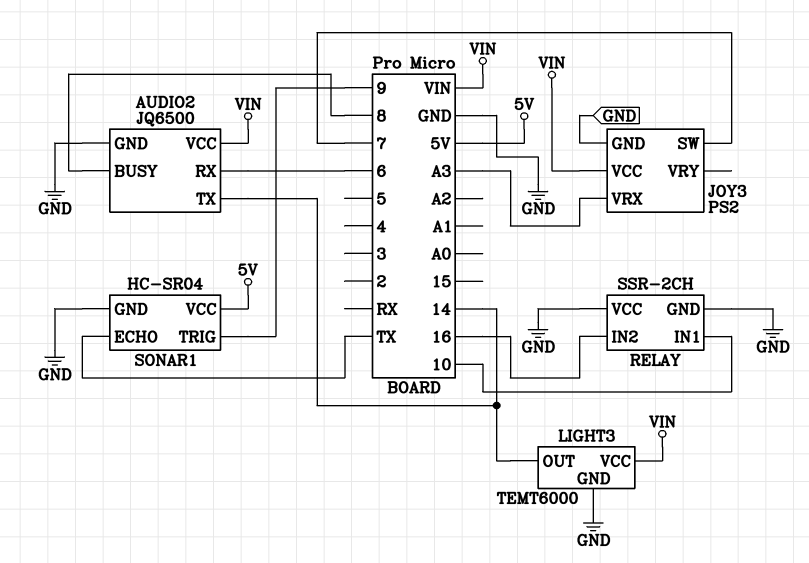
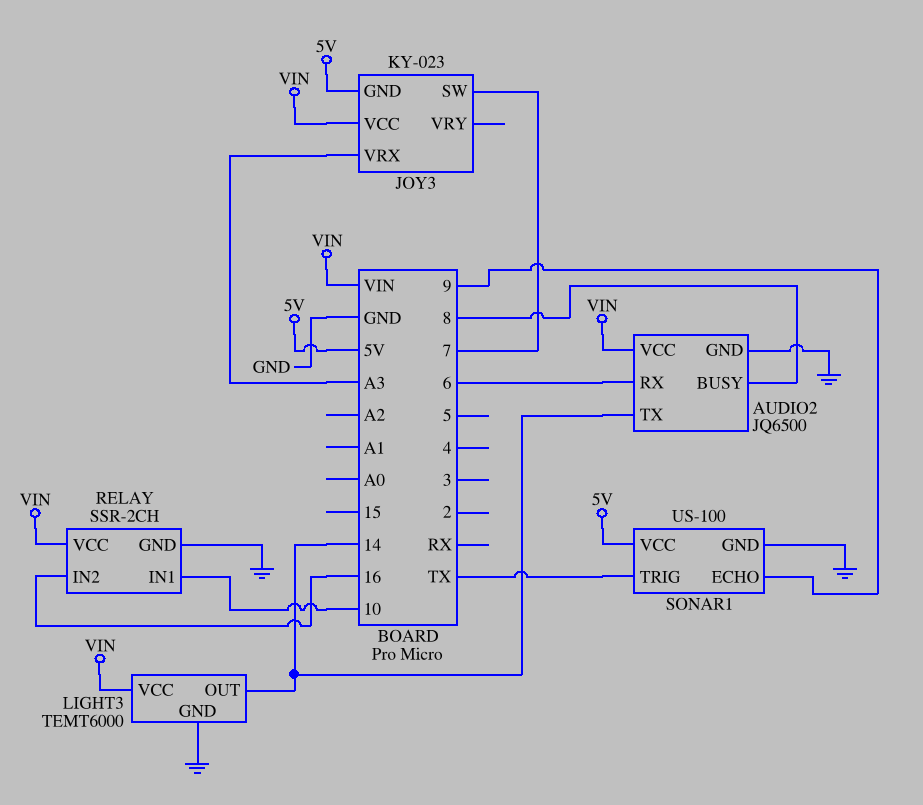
JOY3: PS2 -> KY-023
JOY3 pin GND: GND -> 5V
RELAY pin VCC: GND -> VIN
SONAR1: HC-SR04 -> US-100
SONAR1 pin ECHO: TX -> 9
SONAR1 pin TRIG: 9 -> TX

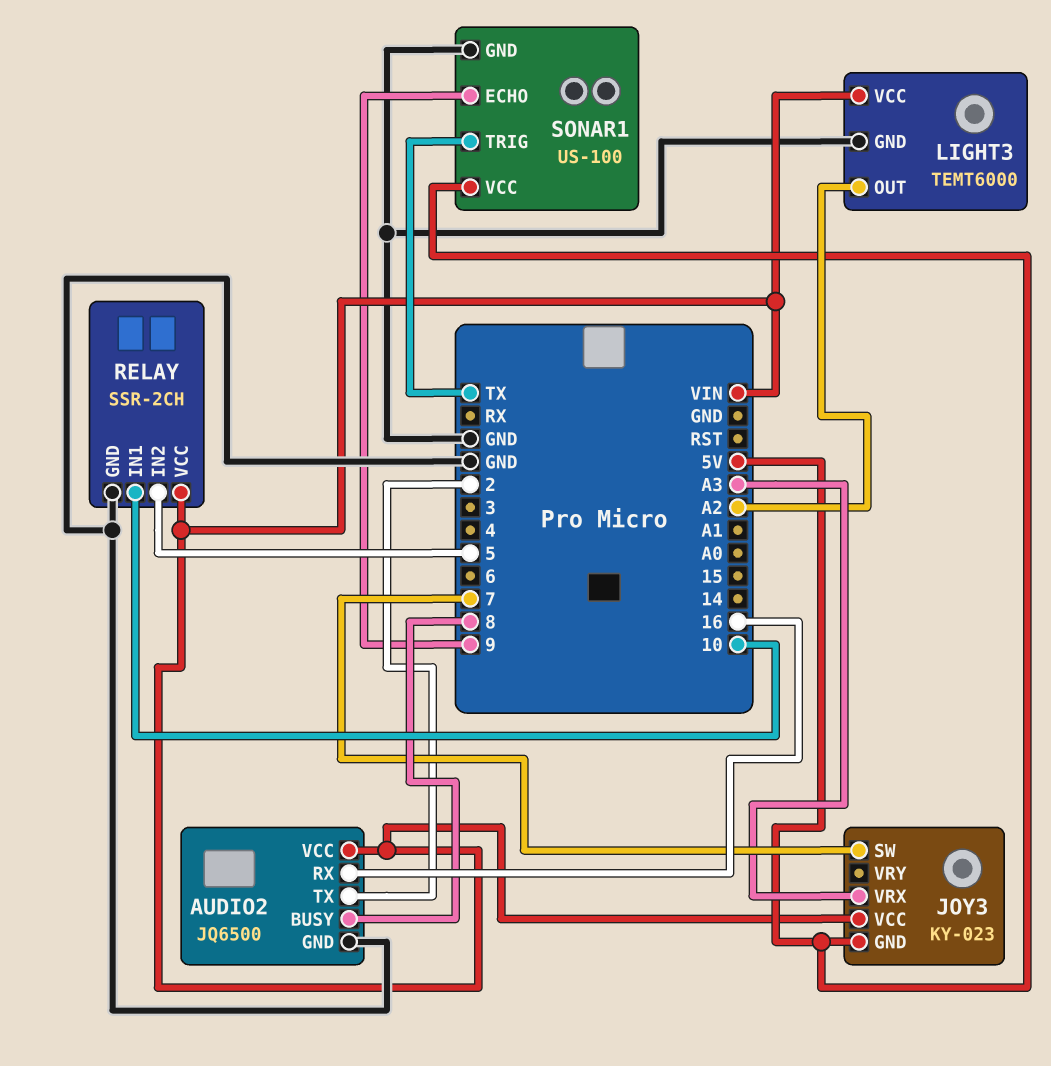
AUDIO2 pin RX: 6 -> 16
AUDIO2 pin TX: 14 -> 2
LIGHT3 pin OUT: 14 -> A2
RELAY pin IN2: 16 -> 5

